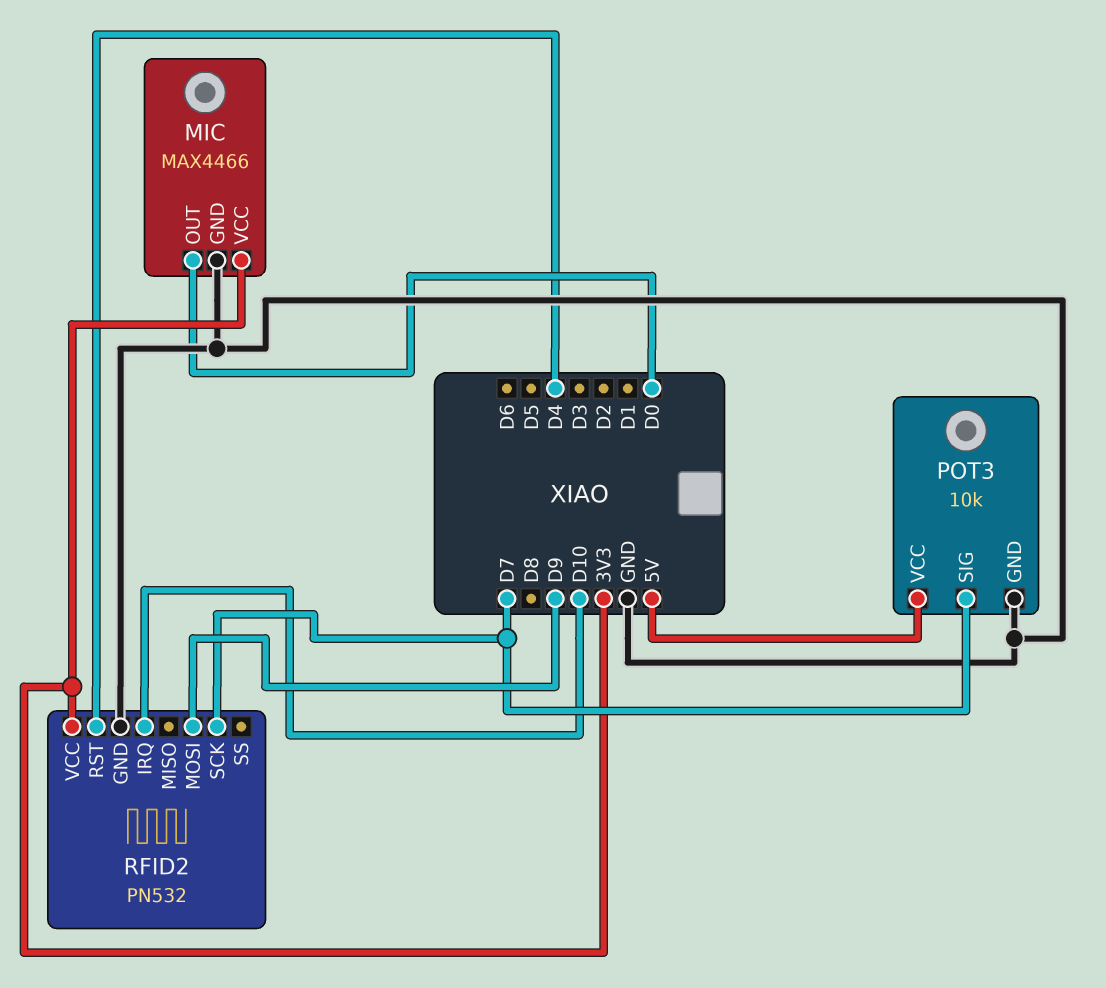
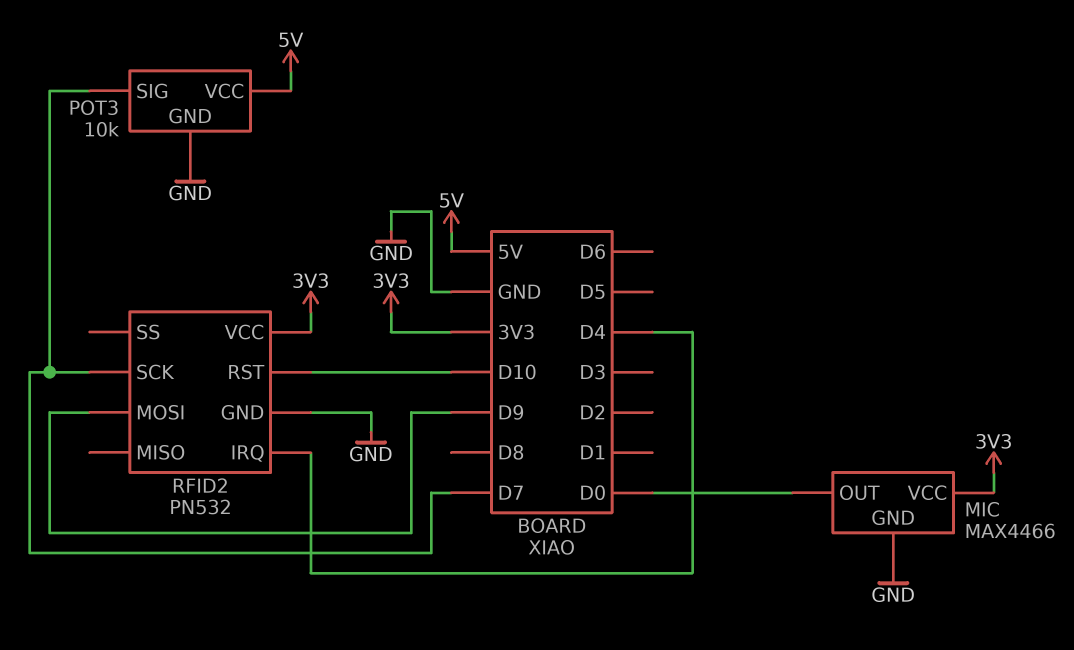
RFID2 pin IRQ: D10 -> D4
RFID2 pin RST: D4 -> D10

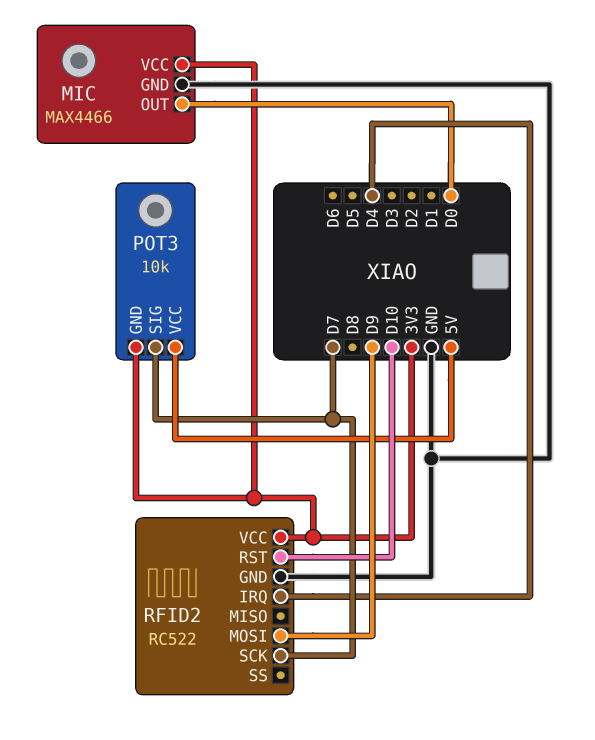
POT3 pin GND: GND -> 3V3
RFID2: PN532 -> RC522

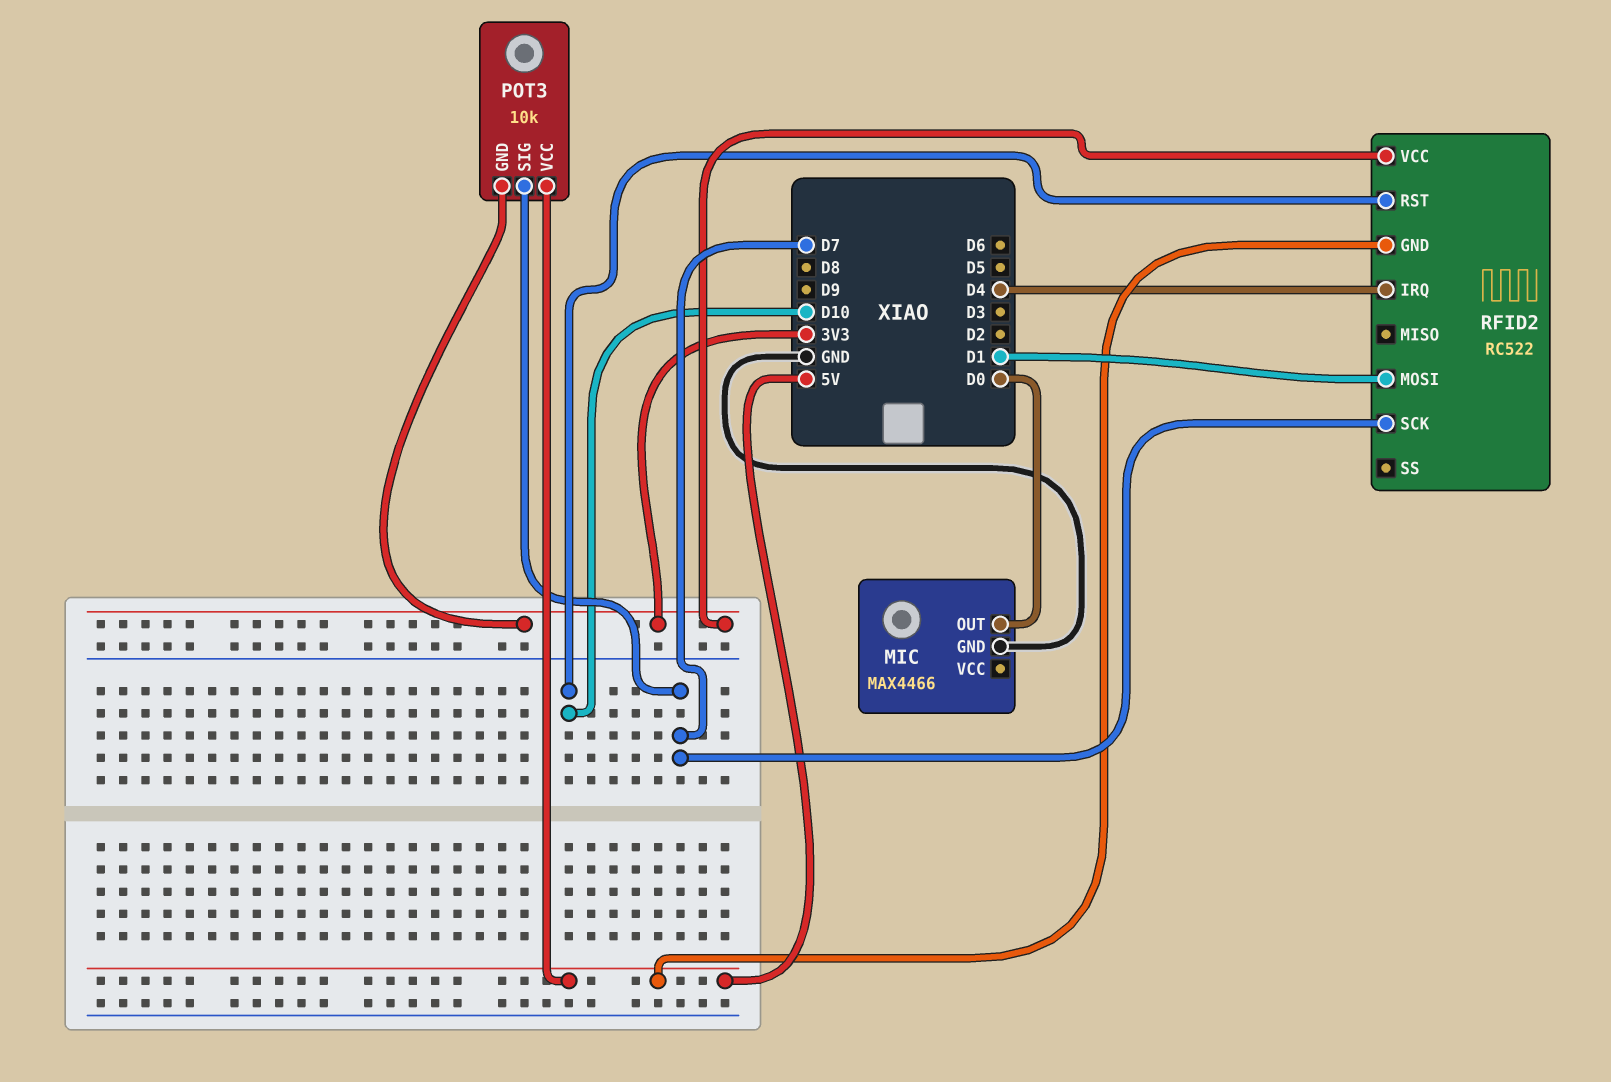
MIC pin VCC: 3V3 -> none
RFID2 pin GND: GND -> 5V
RFID2 pin MOSI: D9 -> D1

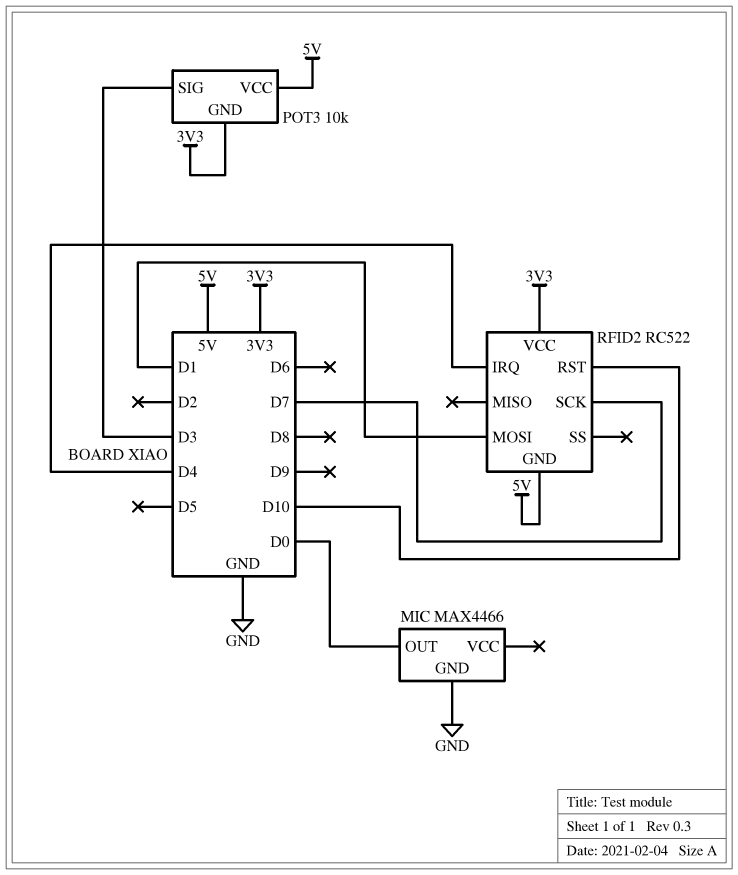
POT3 pin SIG: D7 -> D3

